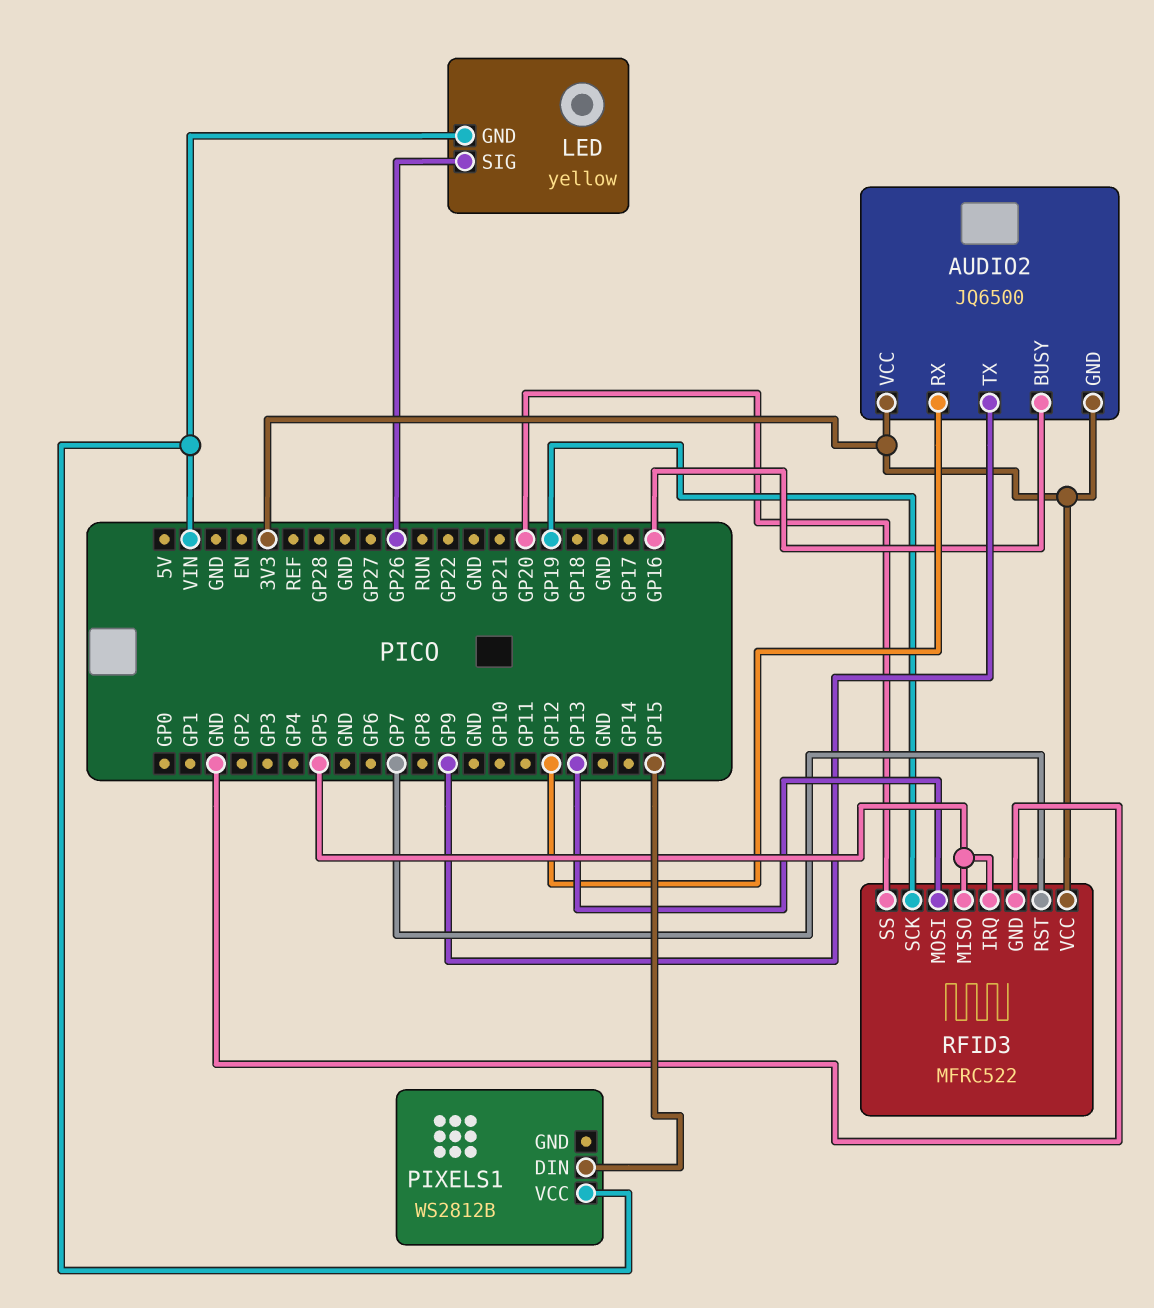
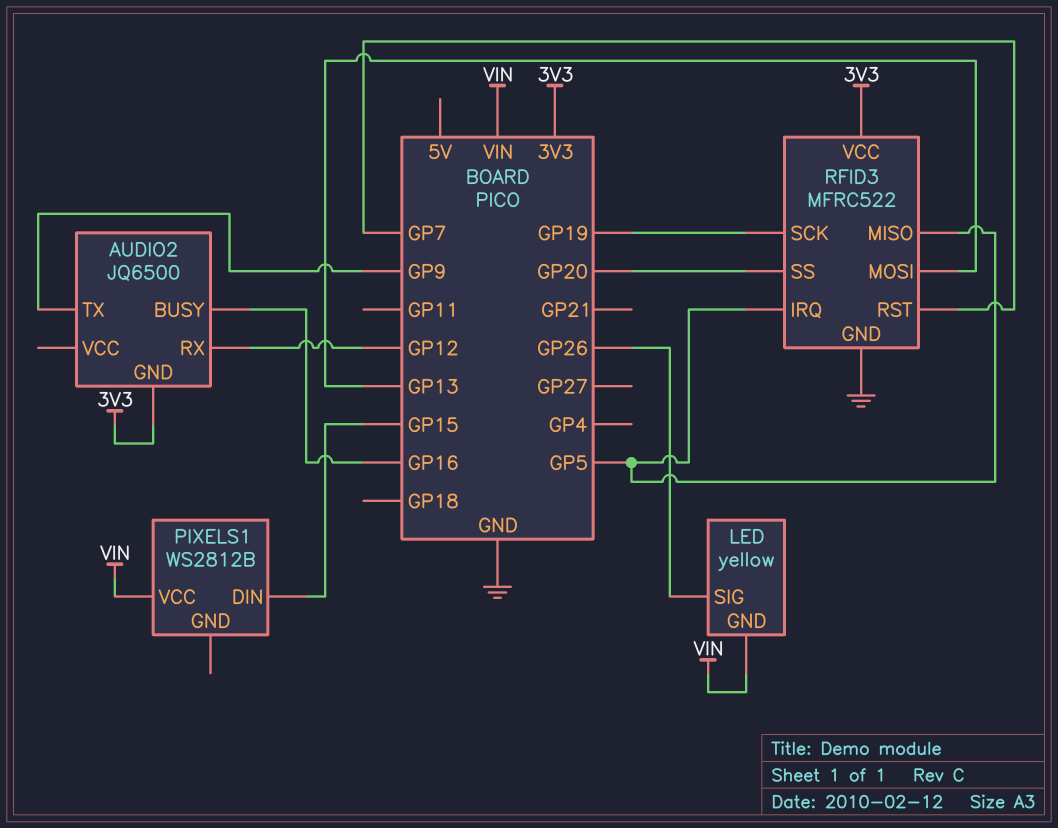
AUDIO2 pin VCC: 3V3 -> none

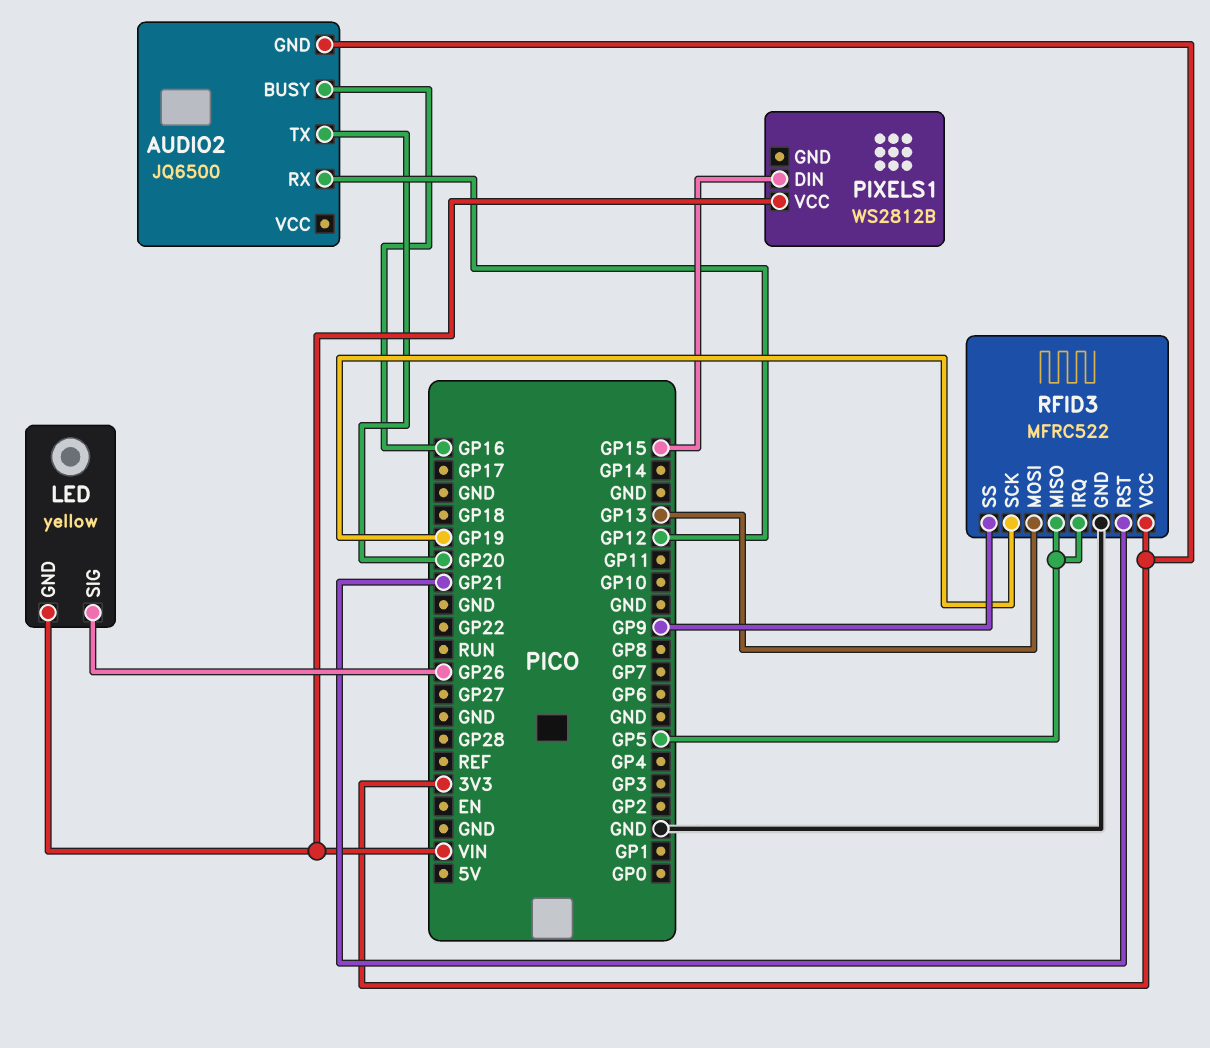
AUDIO2 pin TX: GP9 -> GP20
RFID3 pin RST: GP7 -> GP21
RFID3 pin SS: GP20 -> GP9

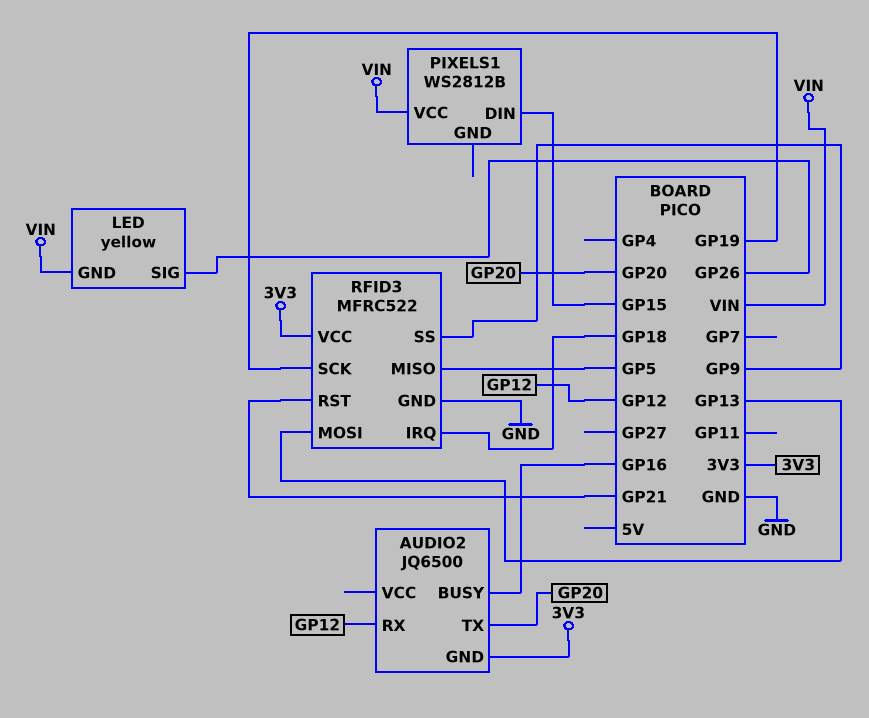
RFID3 pin IRQ: GP5 -> GP18

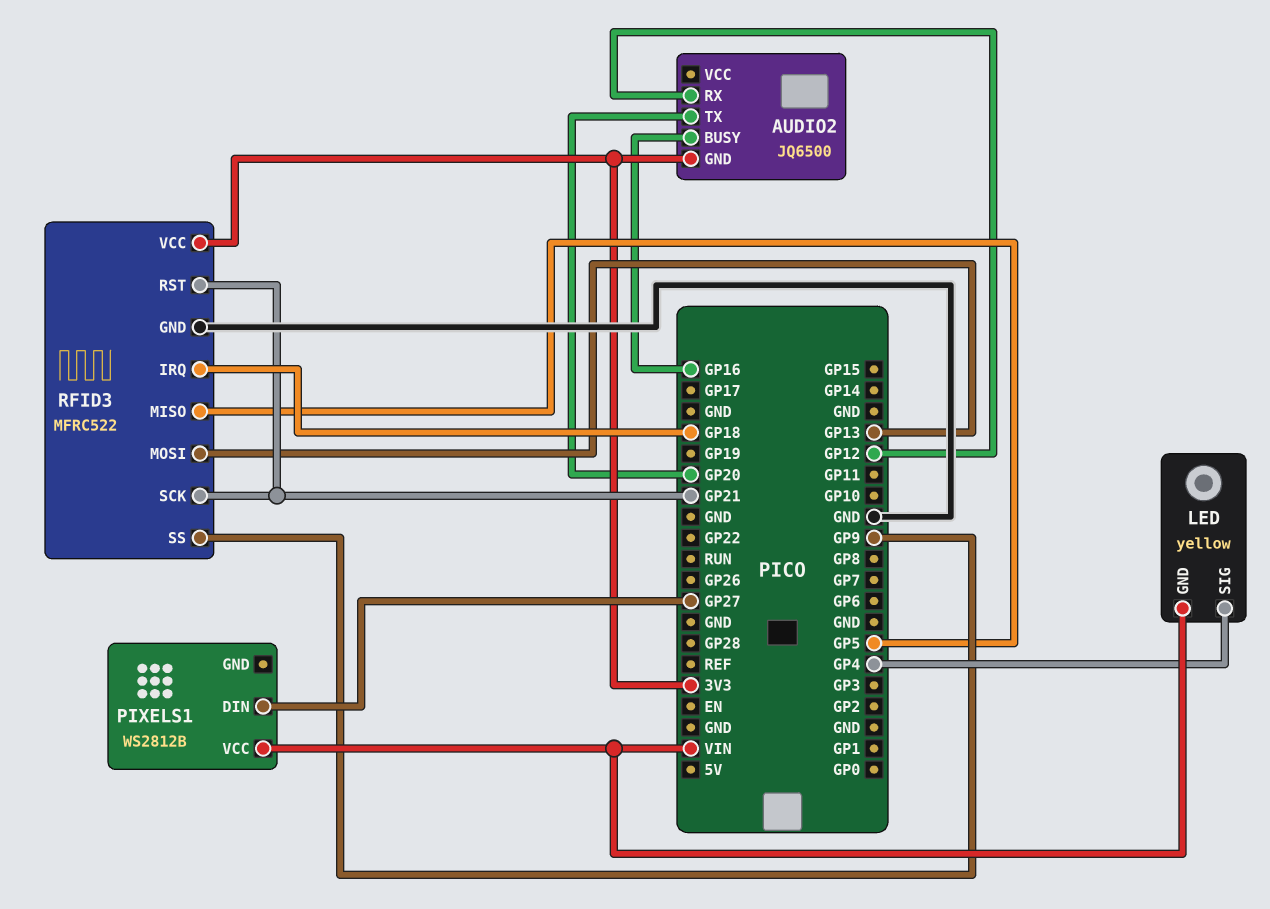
LED pin SIG: GP26 -> GP4
PIXELS1 pin DIN: GP15 -> GP27
RFID3 pin SCK: GP19 -> GP21

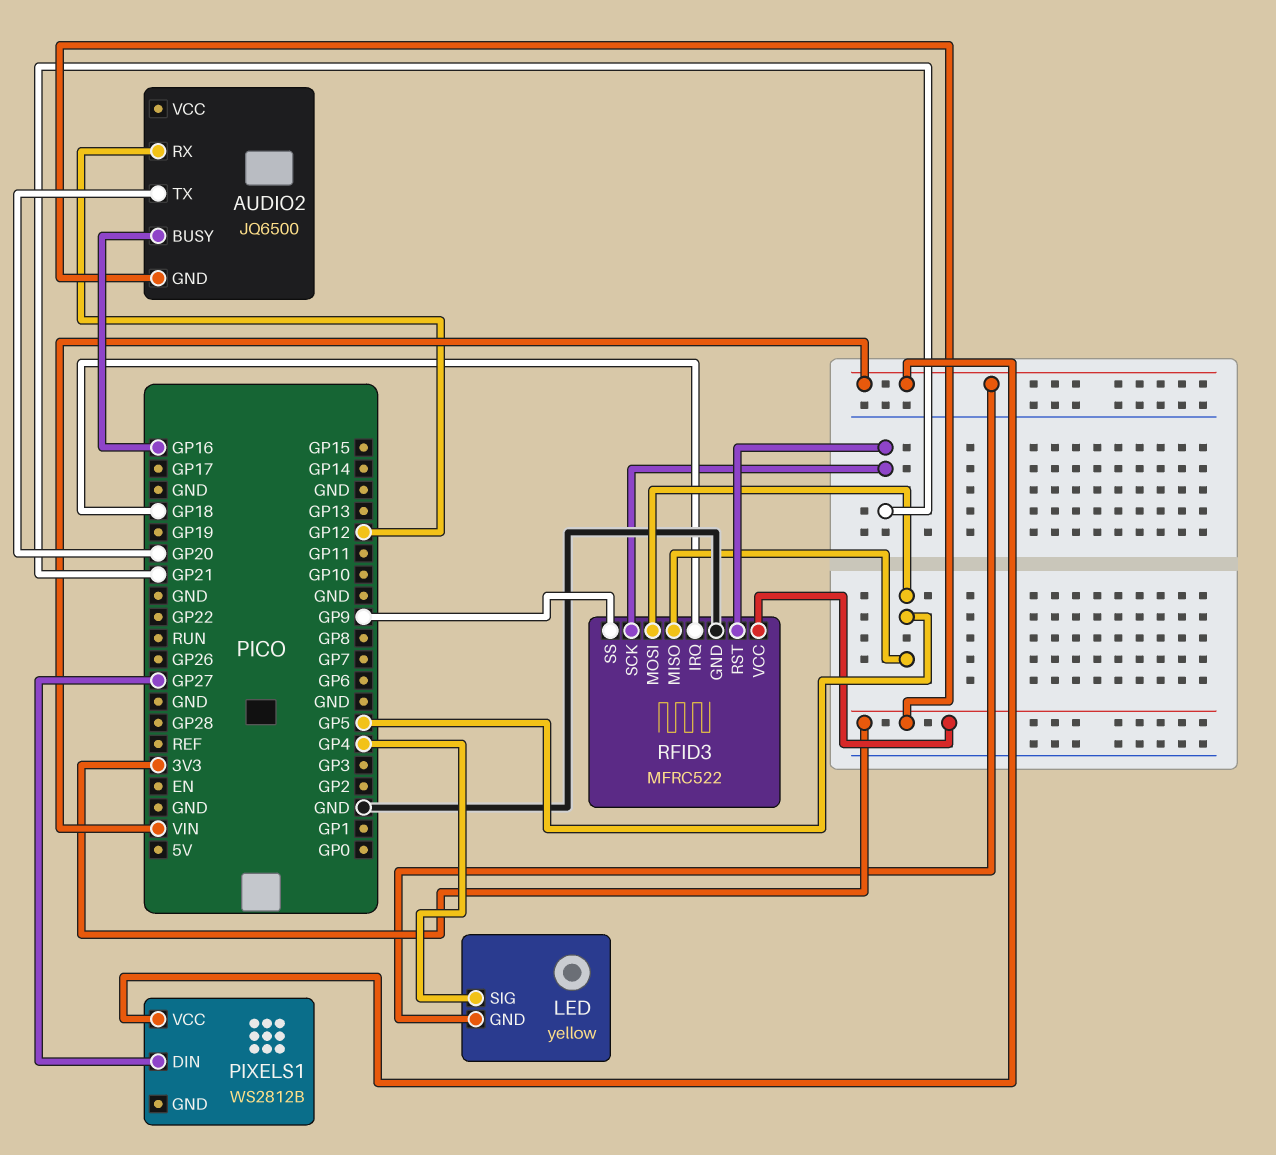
RFID3 pin MOSI: GP13 -> GP5

